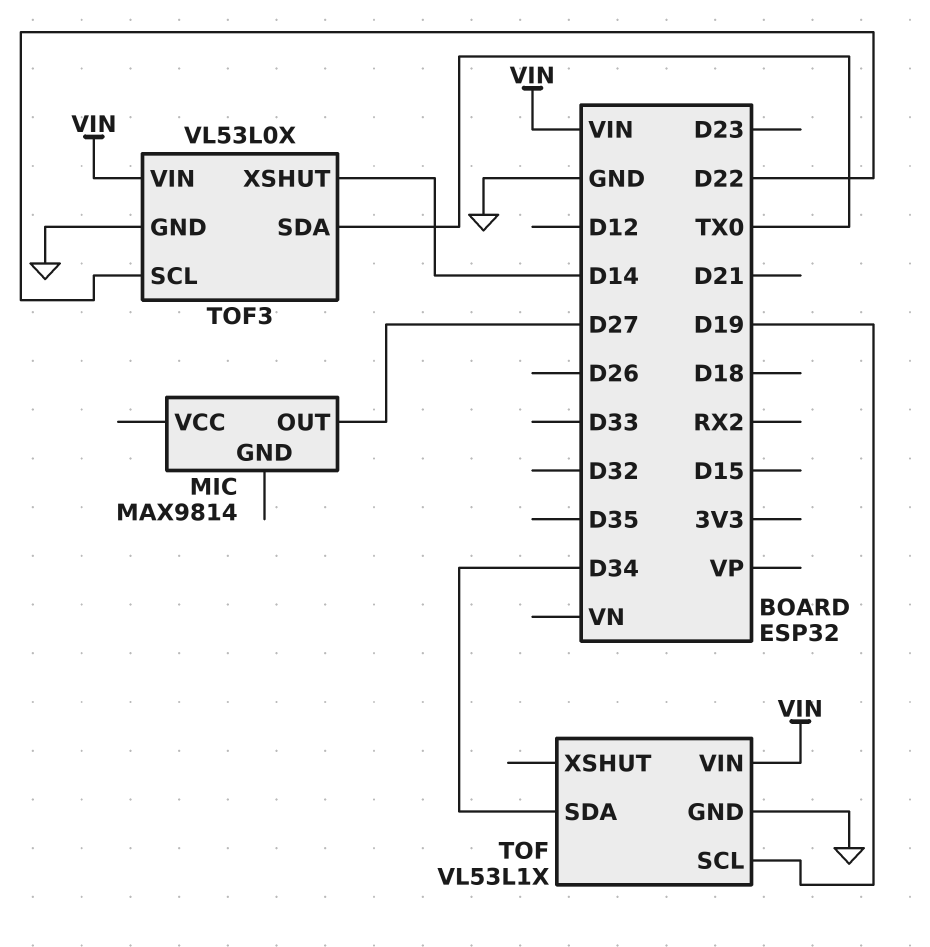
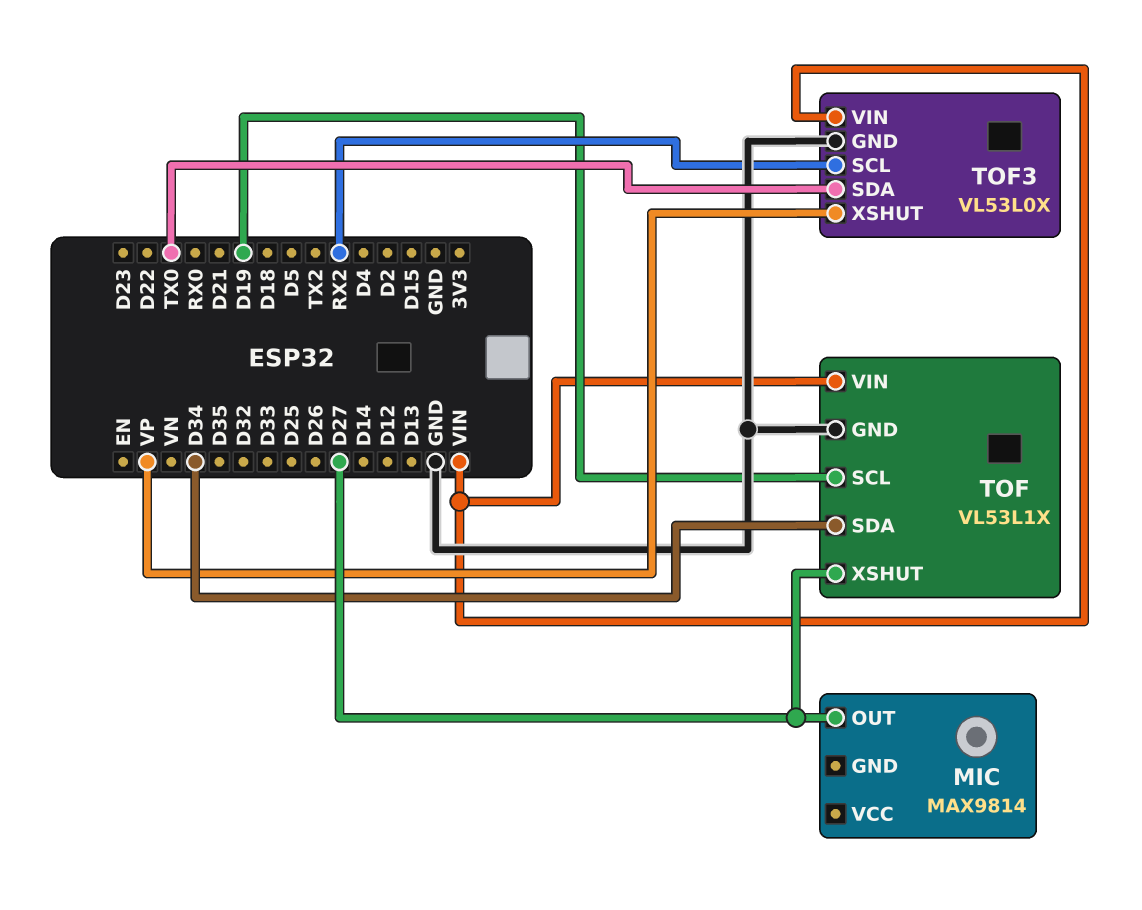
TOF pin XSHUT: none -> D27
TOF3 pin SCL: D22 -> RX2
TOF3 pin XSHUT: D14 -> VP

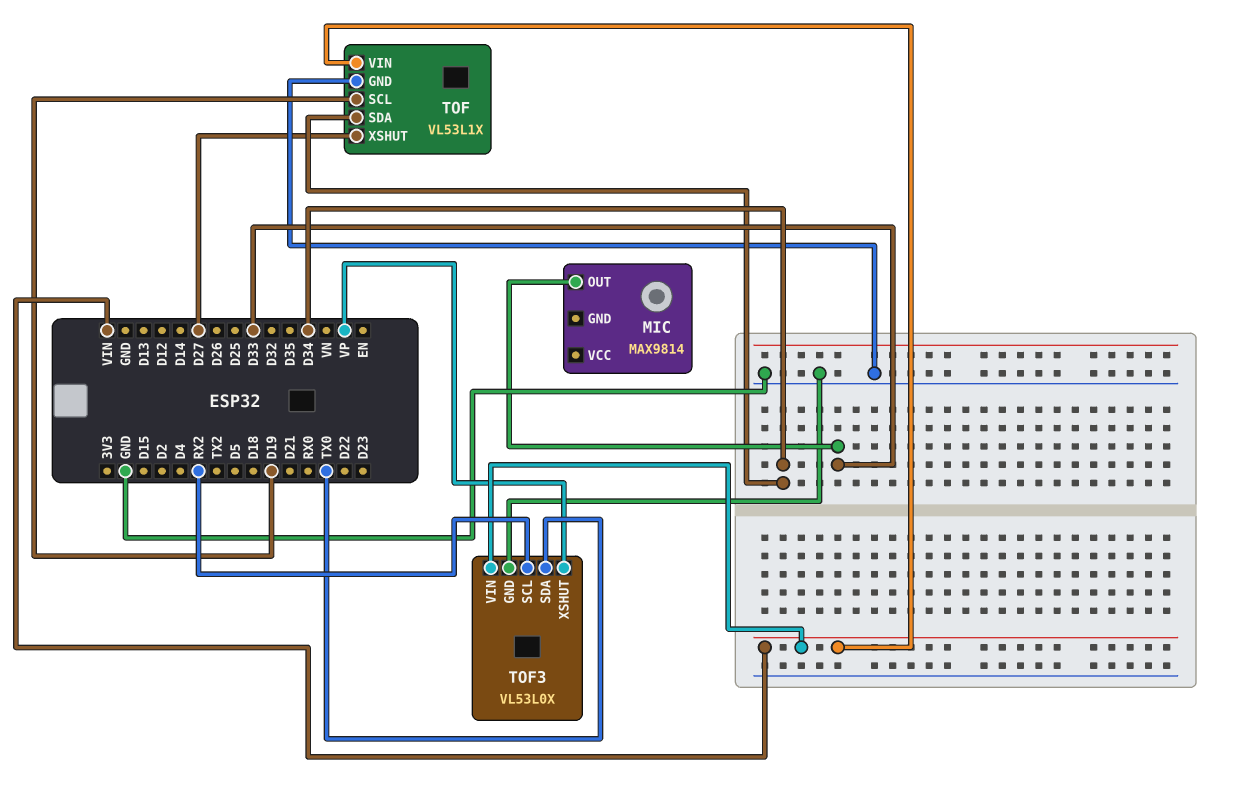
MIC pin OUT: D27 -> D33

